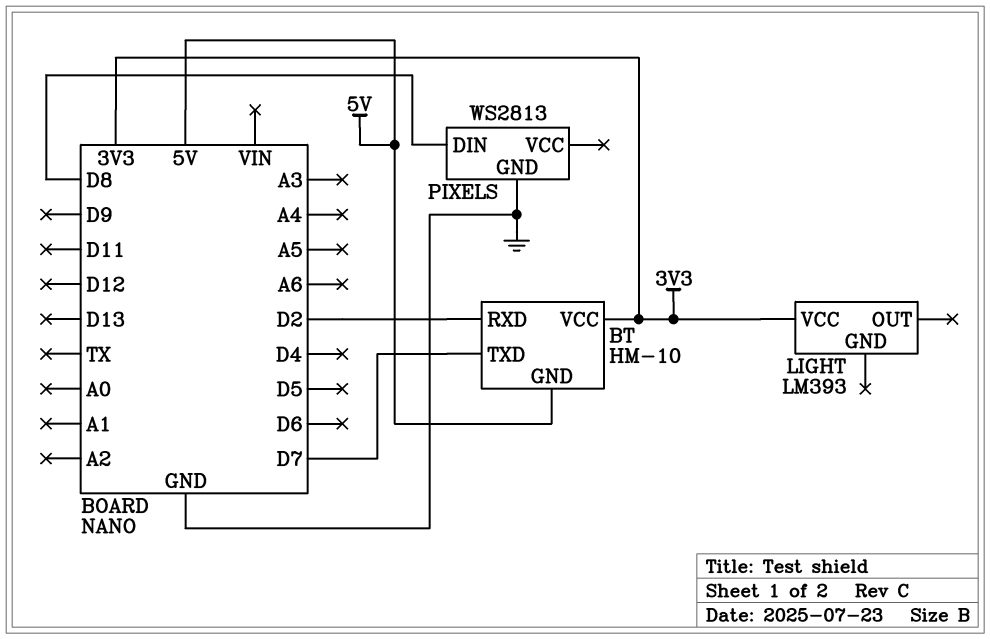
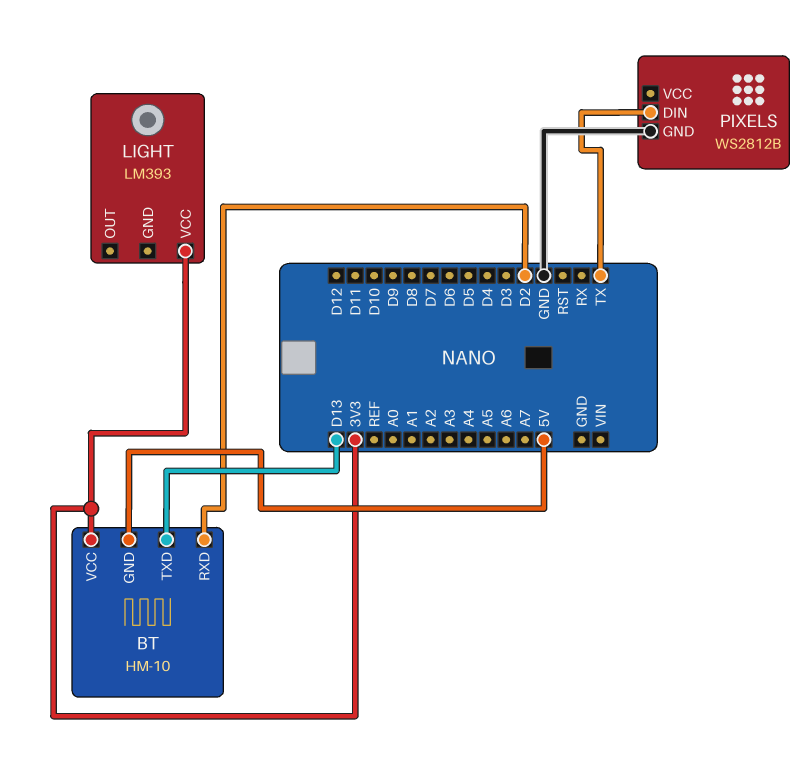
BT pin TXD: D7 -> D13
PIXELS: WS2813 -> WS2812B
PIXELS pin DIN: D8 -> TX

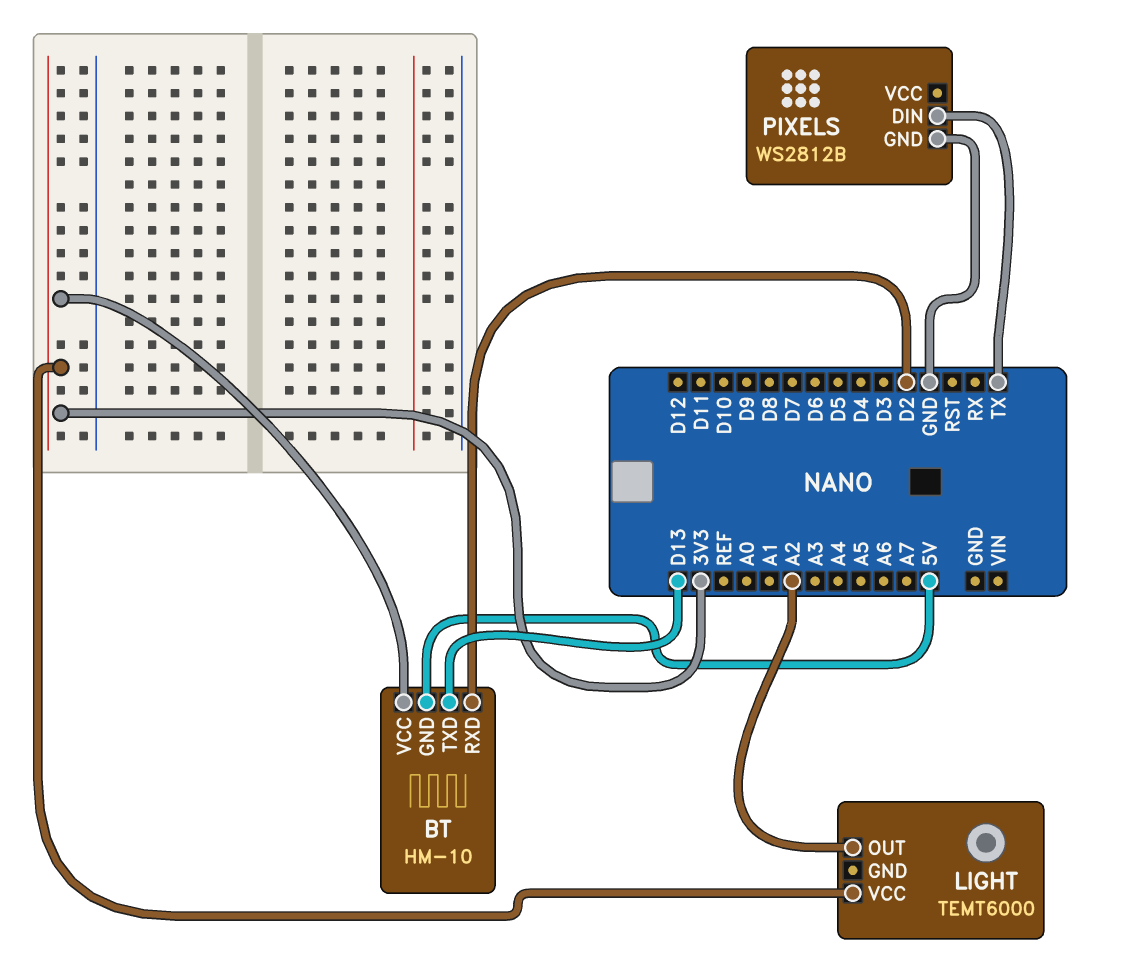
LIGHT: LM393 -> TEMT6000
LIGHT pin OUT: none -> A2

